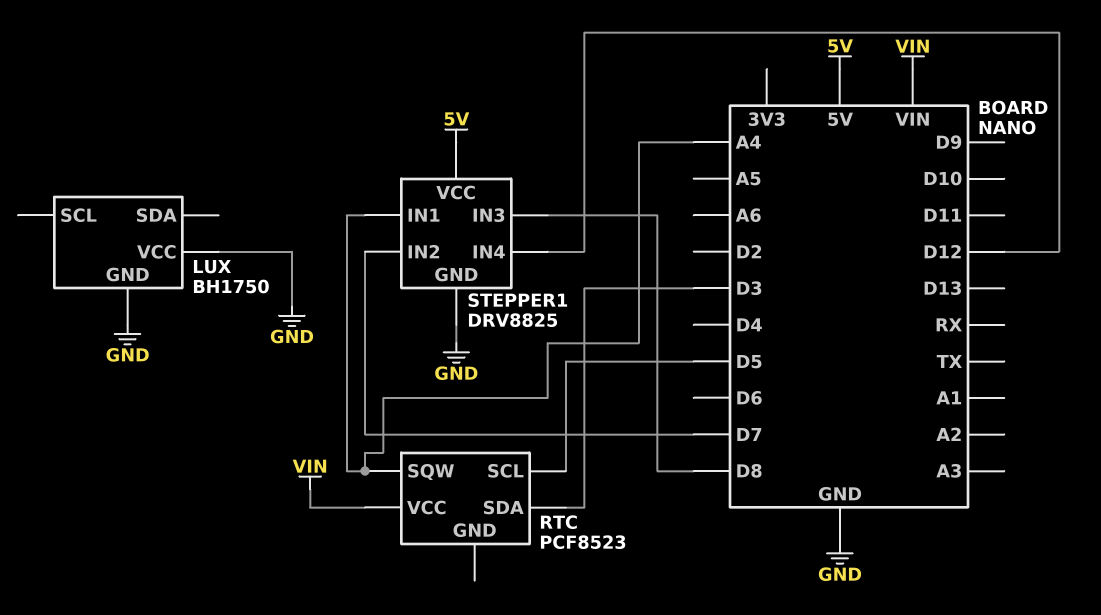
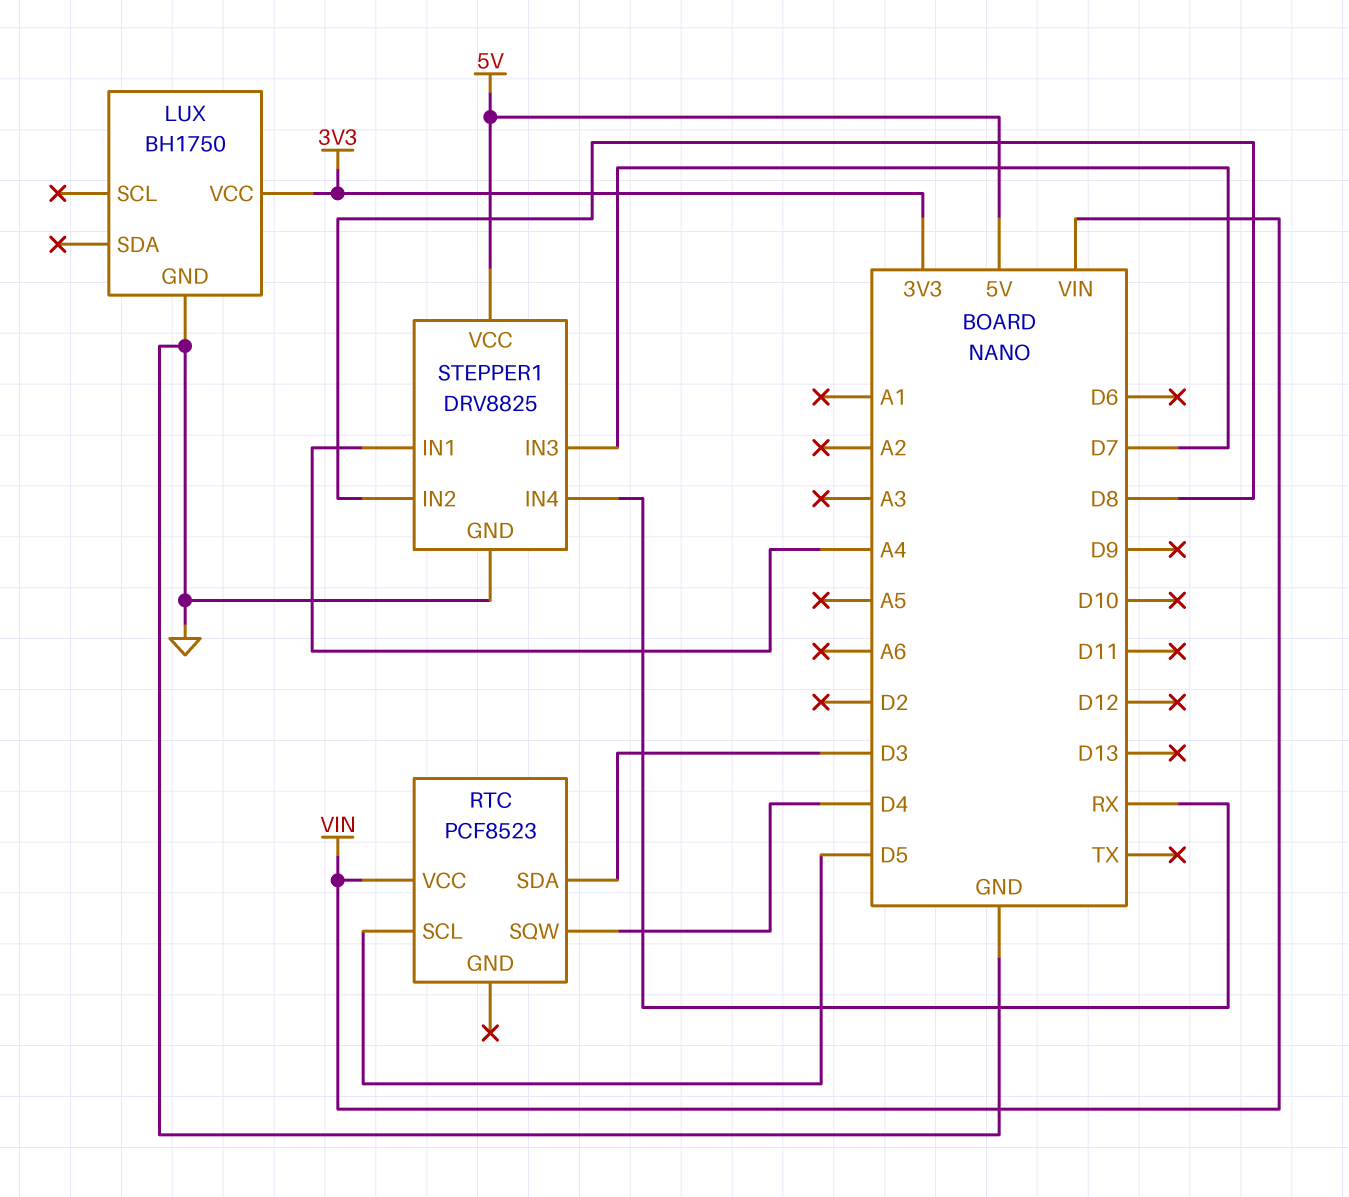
LUX pin VCC: GND -> 3V3
RTC pin SQW: A4 -> D4
STEPPER1 pin IN2: D7 -> D8
STEPPER1 pin IN3: D8 -> D7
STEPPER1 pin IN4: D12 -> RX

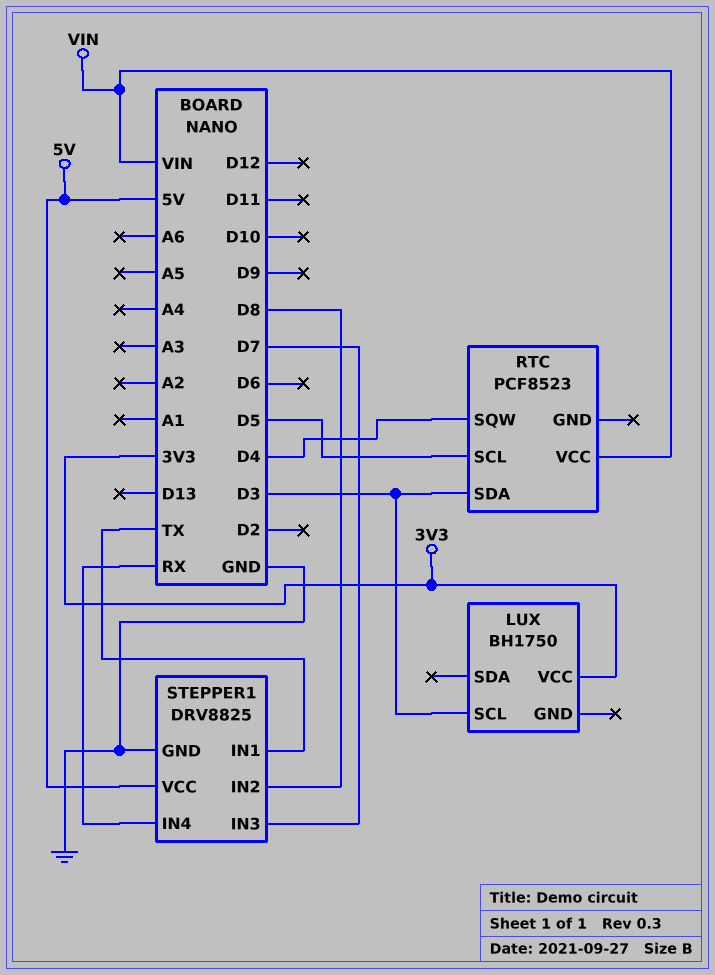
LUX pin GND: GND -> none
LUX pin SCL: none -> D3
STEPPER1 pin IN1: A4 -> TX

